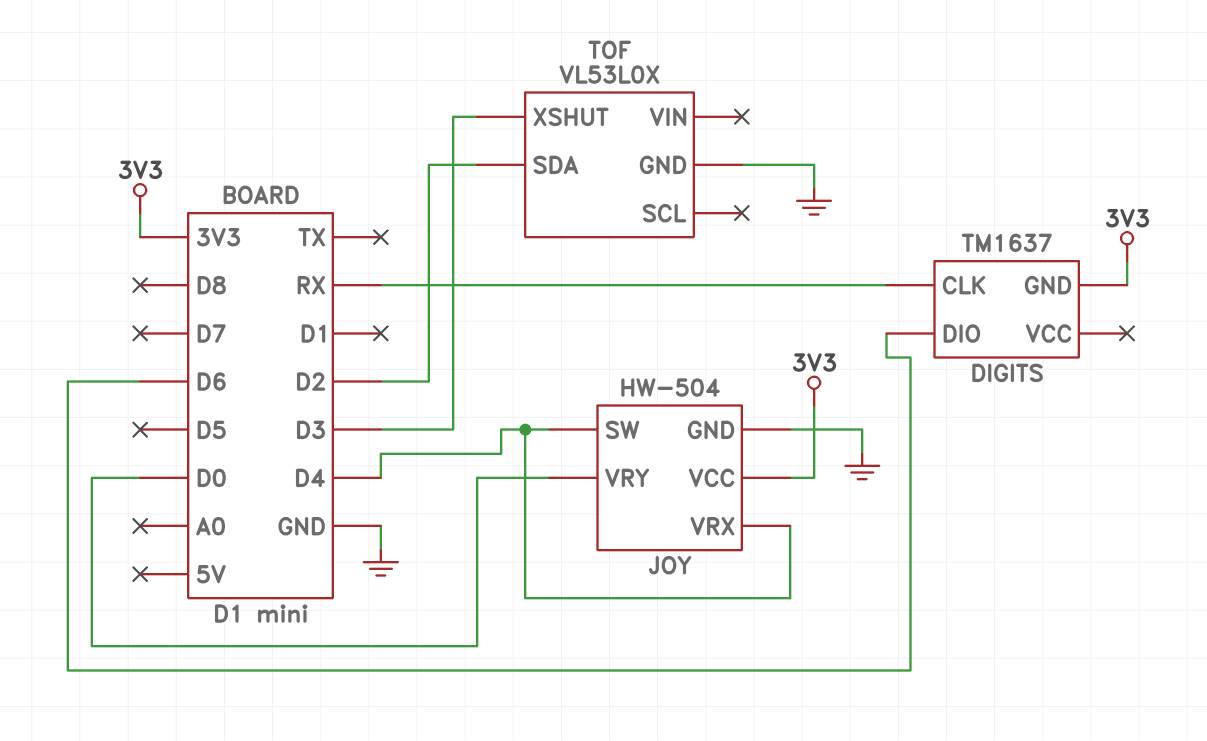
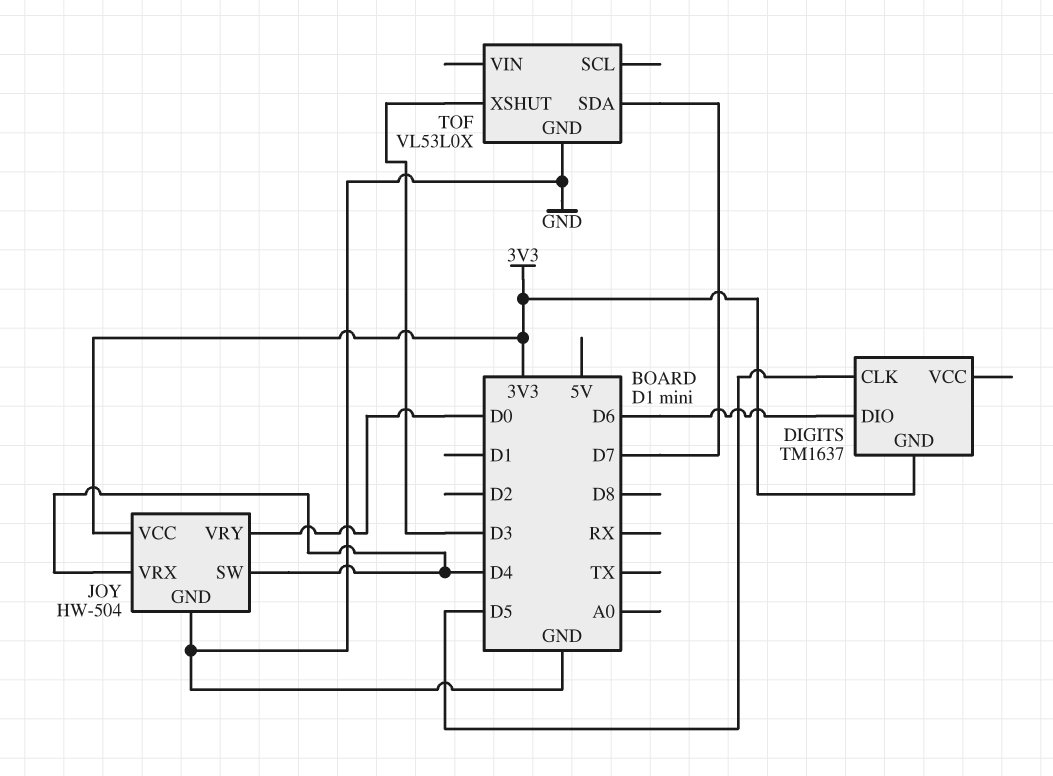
DIGITS pin CLK: RX -> D5
TOF pin SDA: D2 -> D7

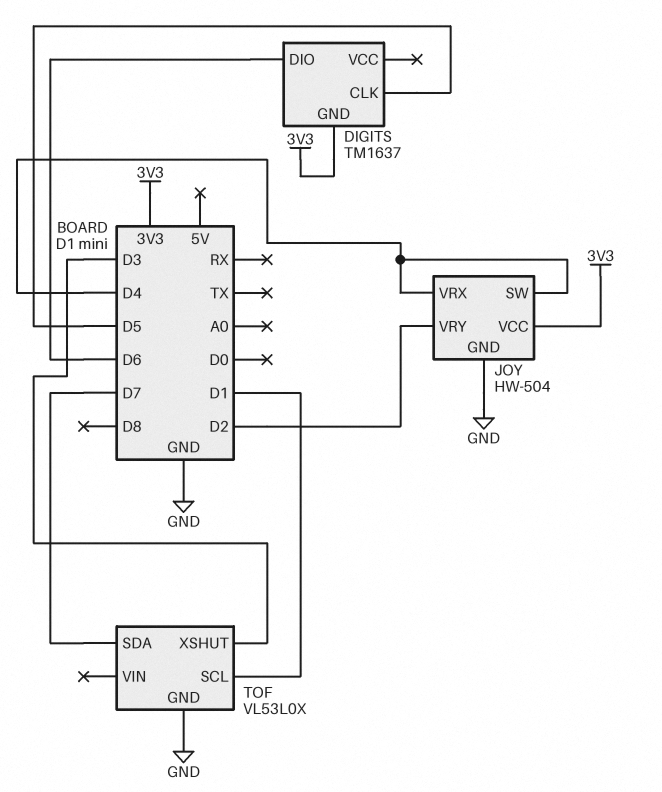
JOY pin VRY: D0 -> D2
TOF pin SCL: none -> D1

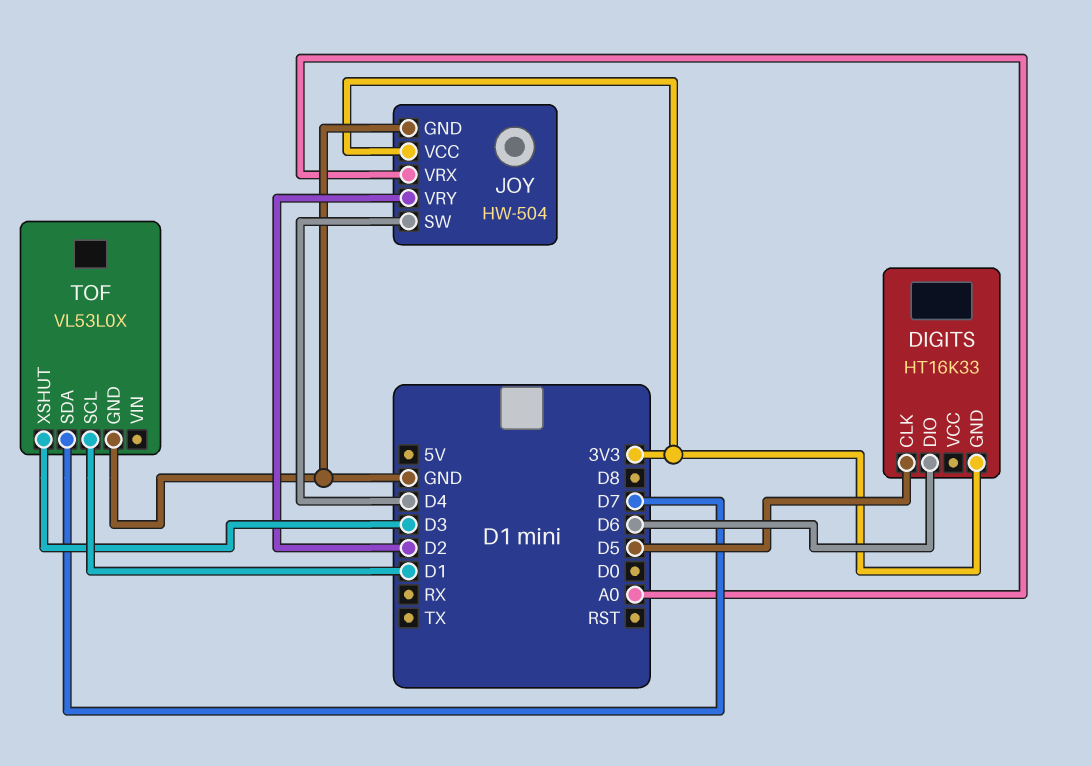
DIGITS: TM1637 -> HT16K33
JOY pin VRX: D4 -> A0

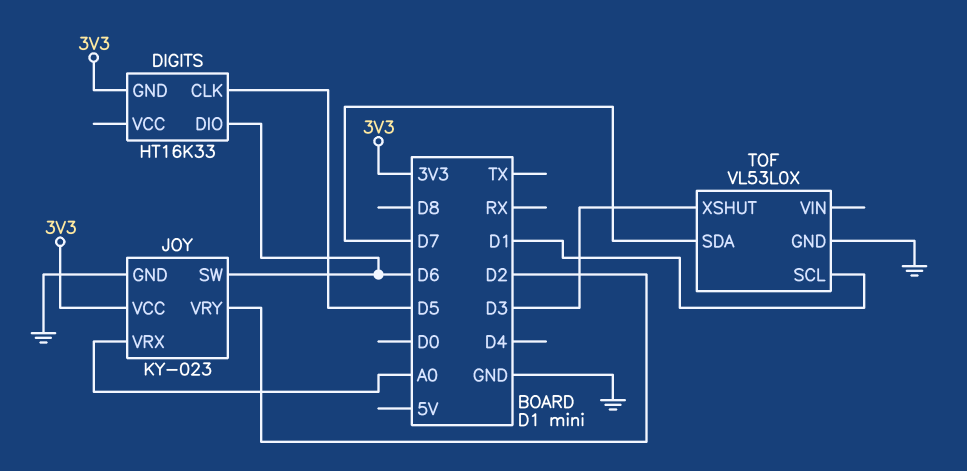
JOY: HW-504 -> KY-023
JOY pin SW: D4 -> D6

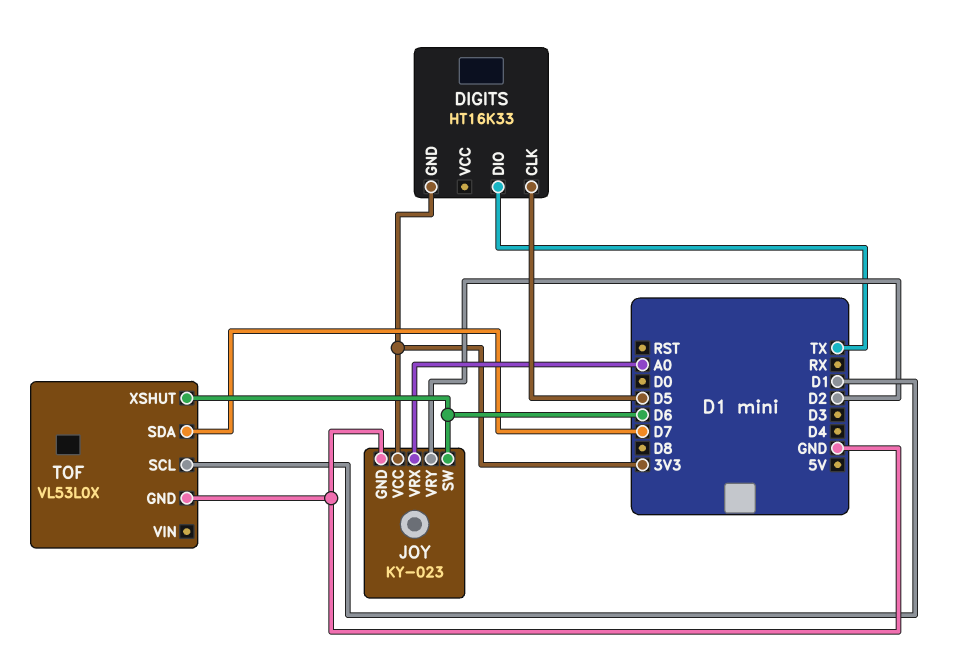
DIGITS pin DIO: D6 -> TX
TOF pin XSHUT: D3 -> D6

